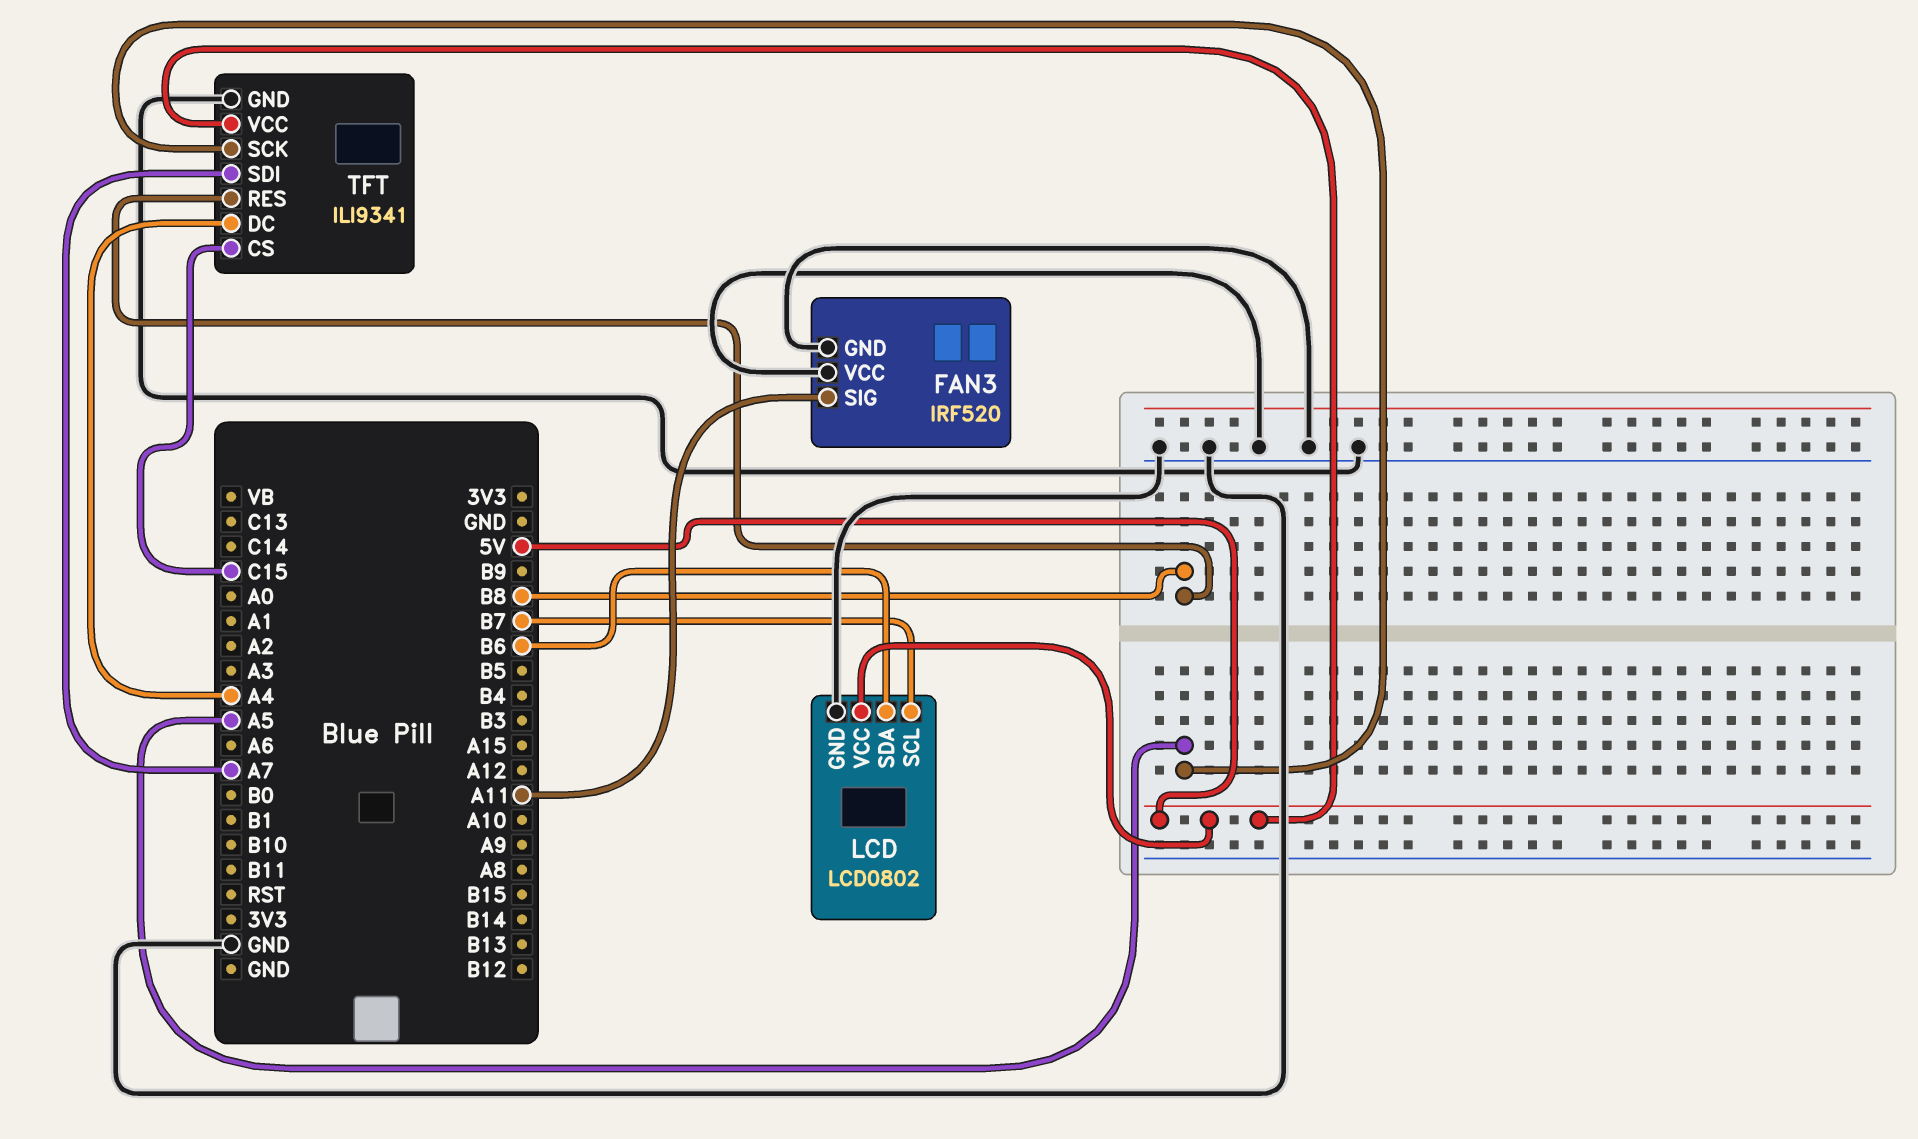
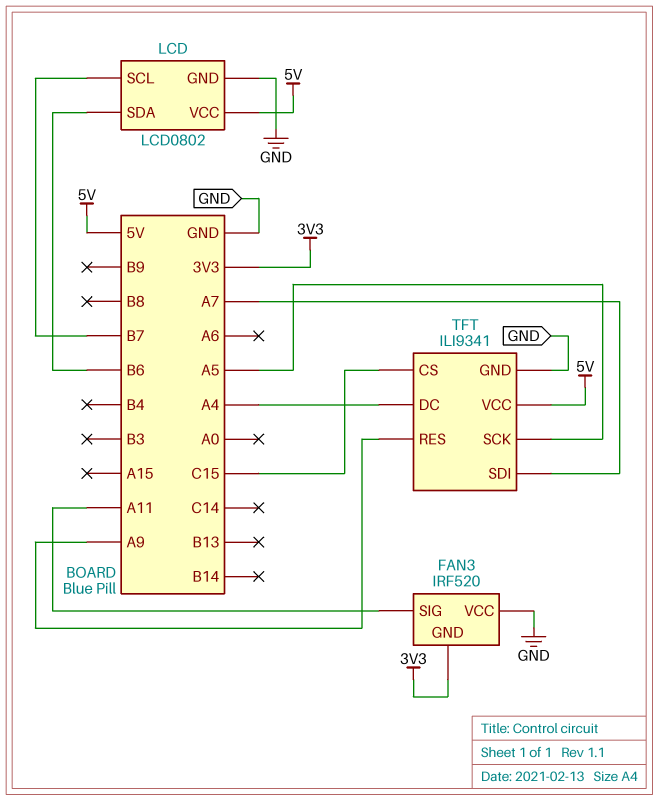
FAN3 pin GND: GND -> 3V3
TFT pin RES: B8 -> A9

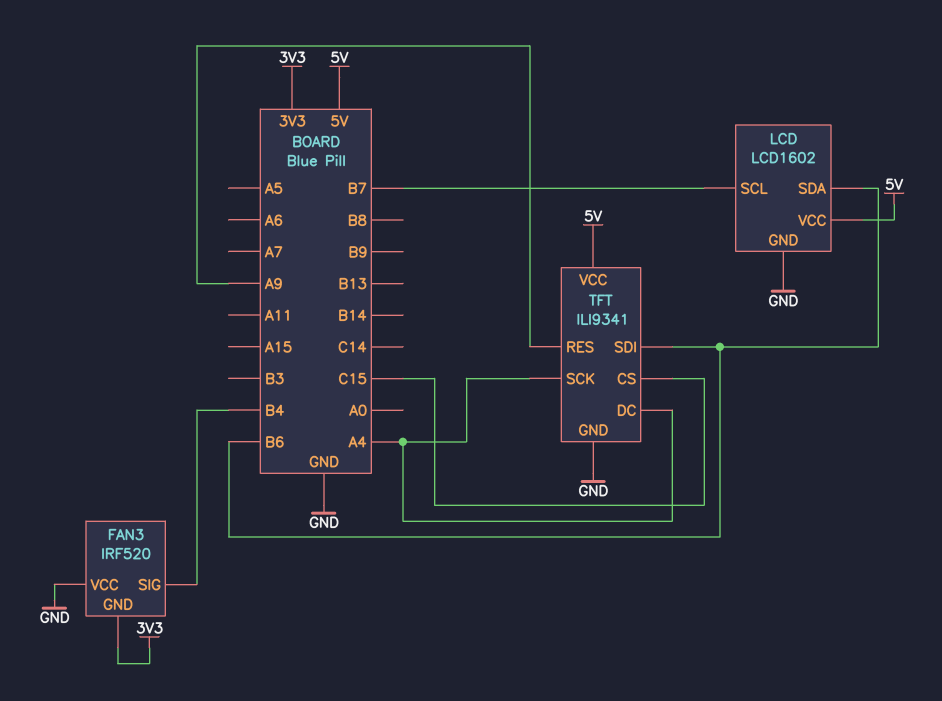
FAN3 pin SIG: A11 -> B4
LCD: LCD0802 -> LCD1602
TFT pin SCK: A5 -> A4
TFT pin SDI: A7 -> B6

